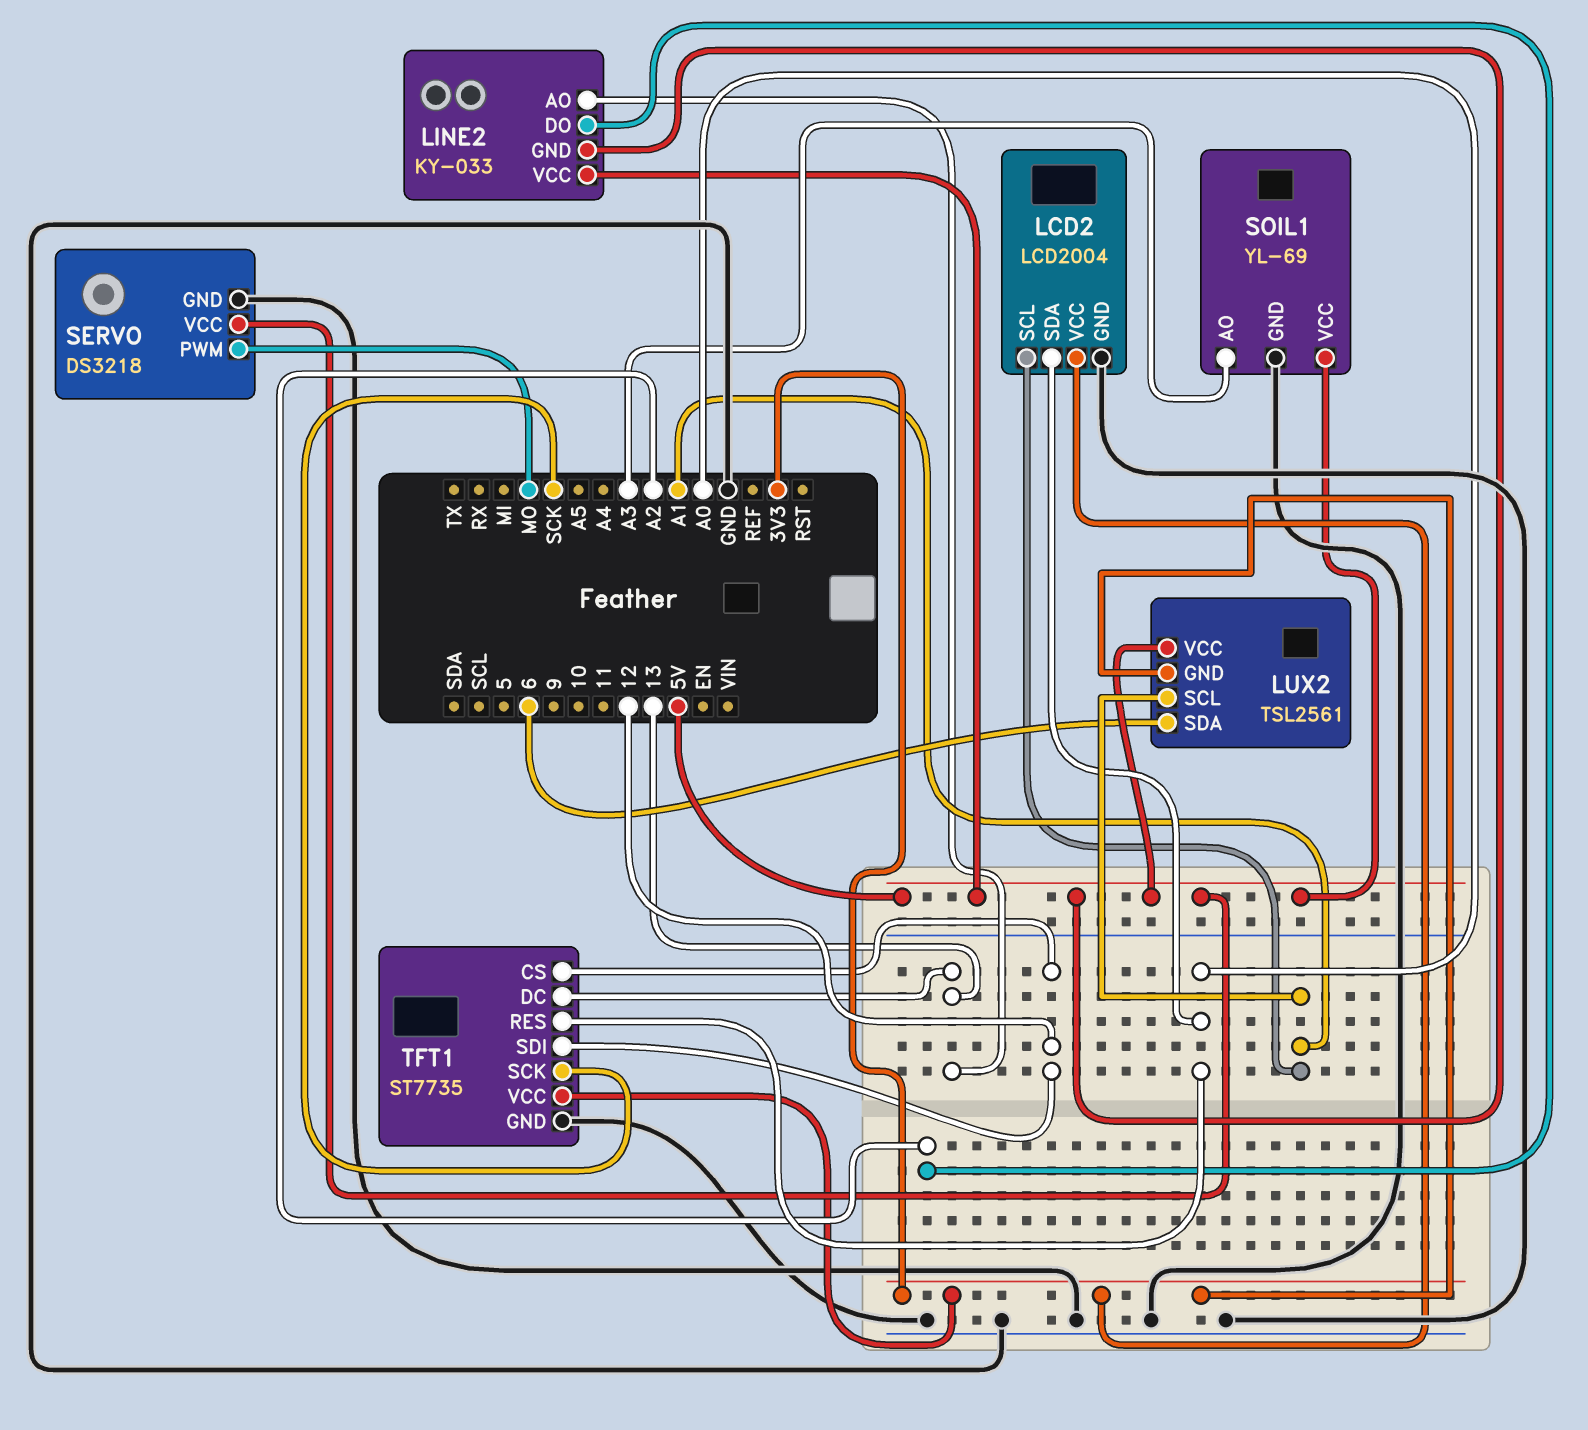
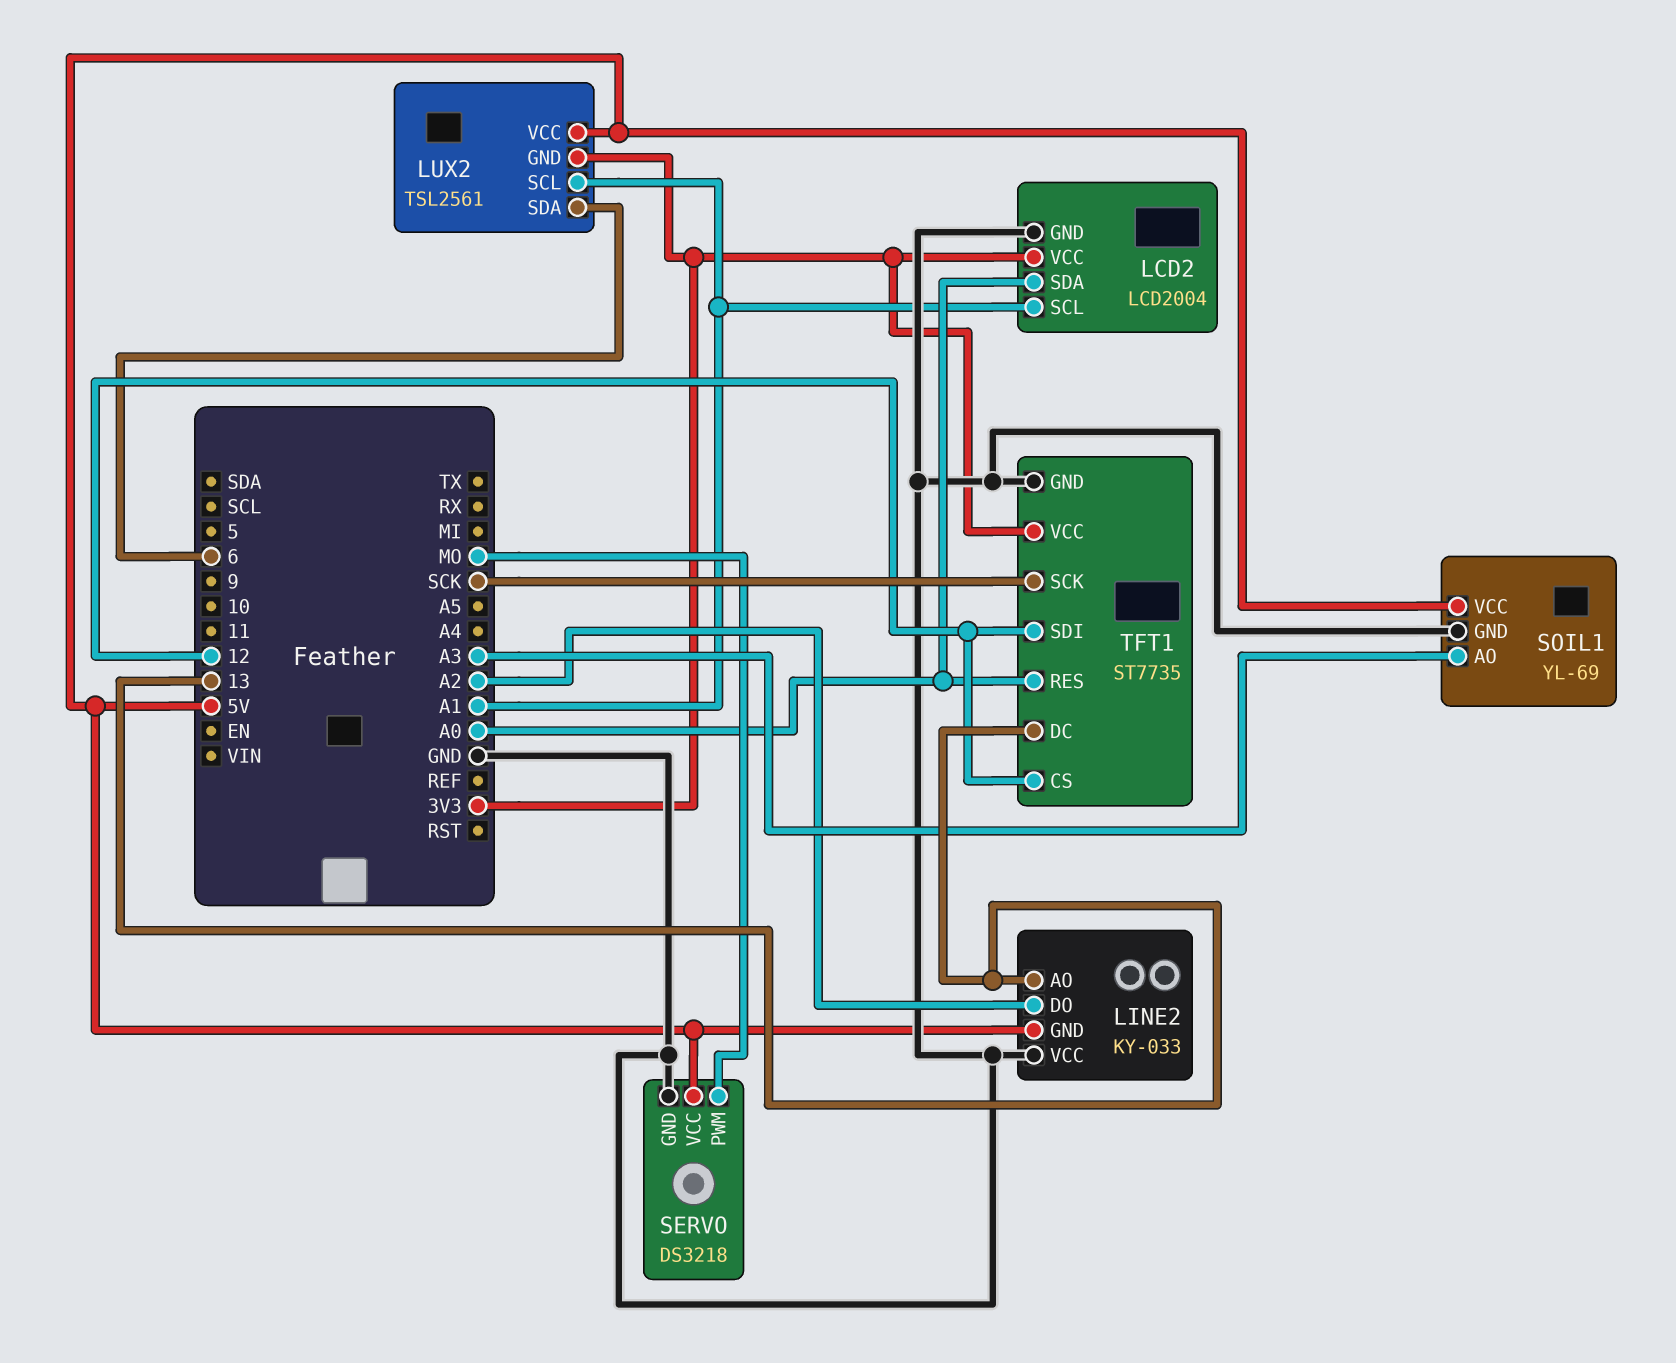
LINE2 pin VCC: 5V -> GND

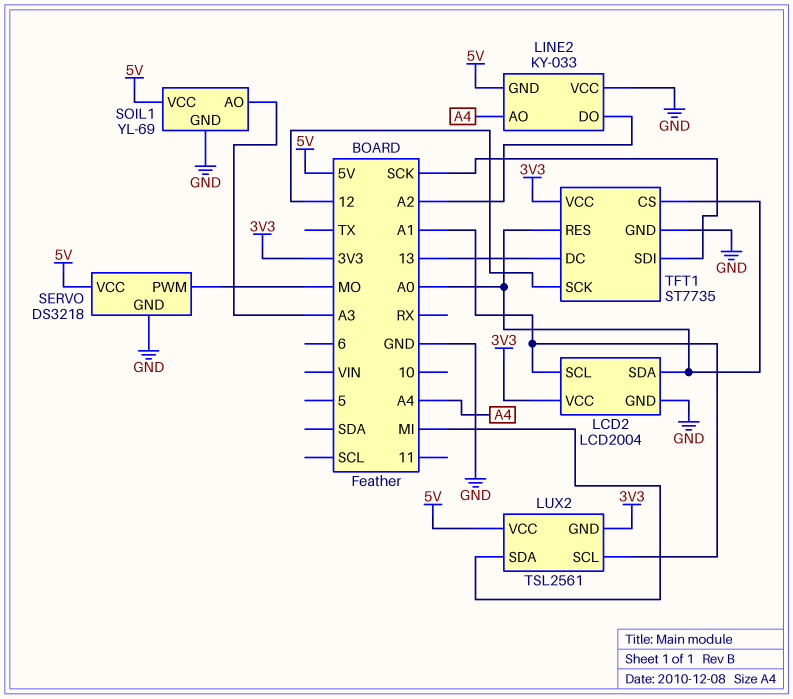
LINE2 pin AO: 13 -> A4
LUX2 pin SDA: 6 -> MI
TFT1 pin CS: 12 -> A0
TFT1 pin SCK: SCK -> 12
TFT1 pin SDI: 12 -> SCK

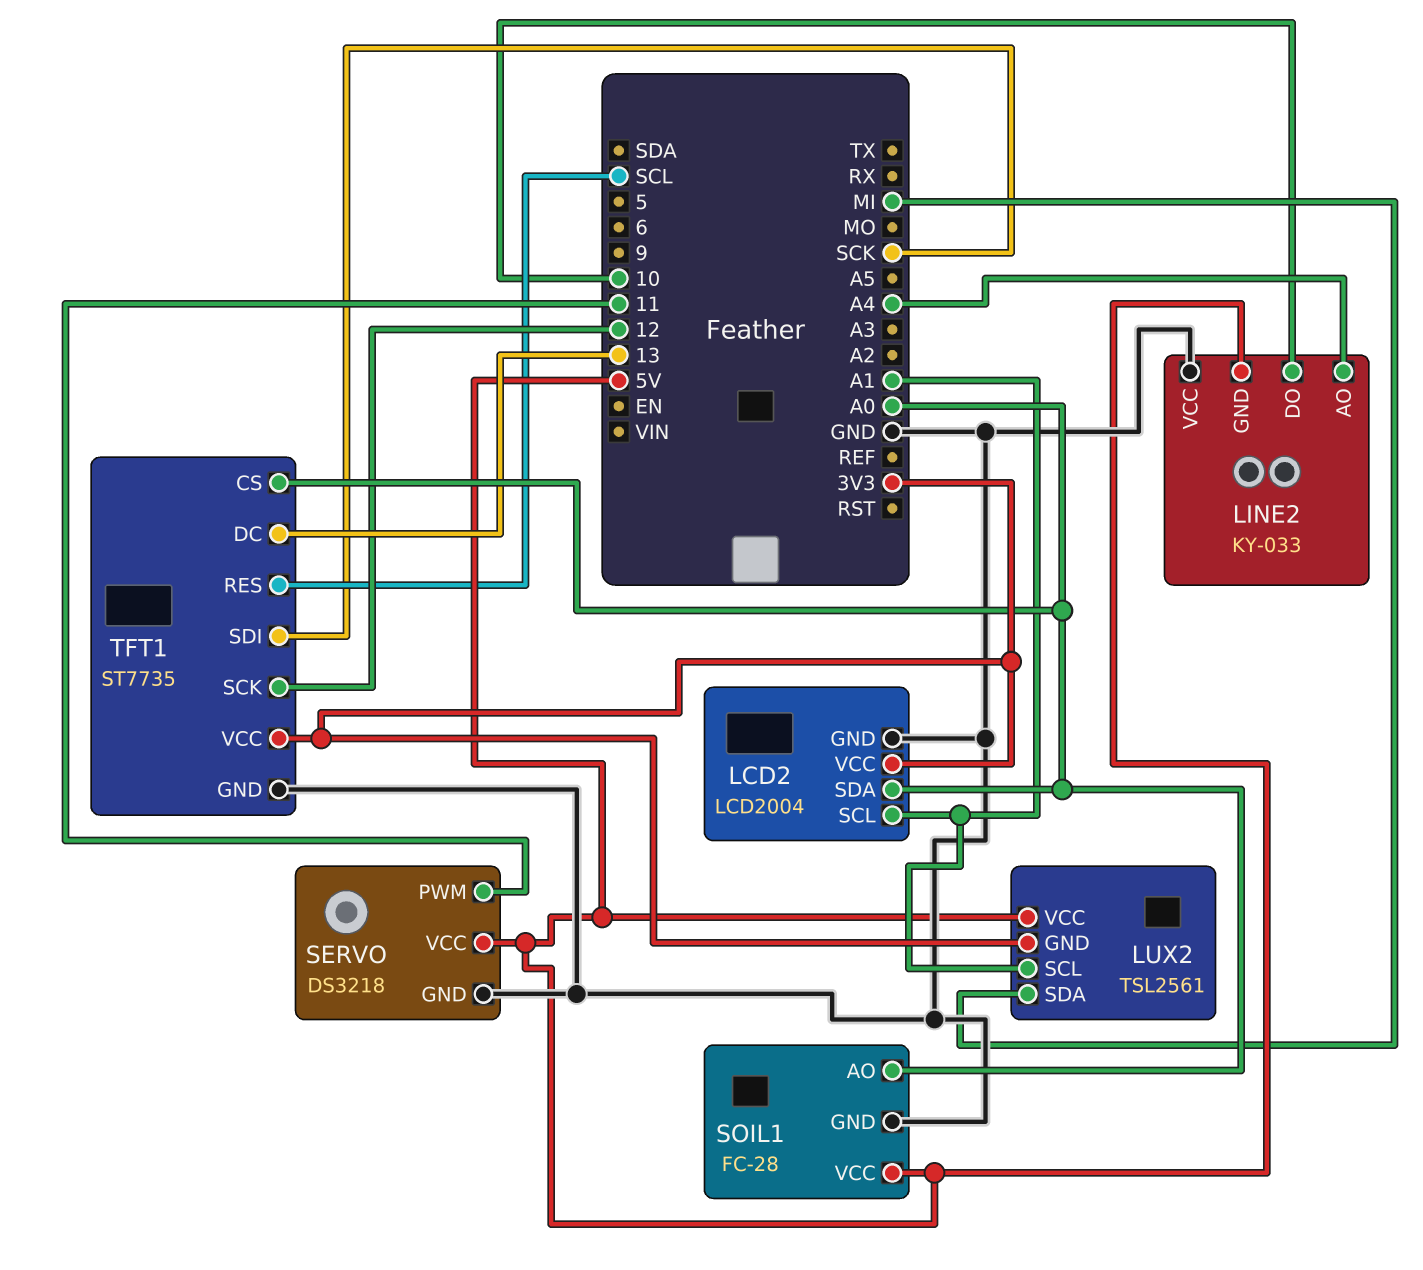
LINE2 pin DO: A2 -> 10
SERVO pin PWM: MO -> 11
SOIL1: YL-69 -> FC-28
SOIL1 pin AO: A3 -> A0
TFT1 pin RES: A0 -> SCL

